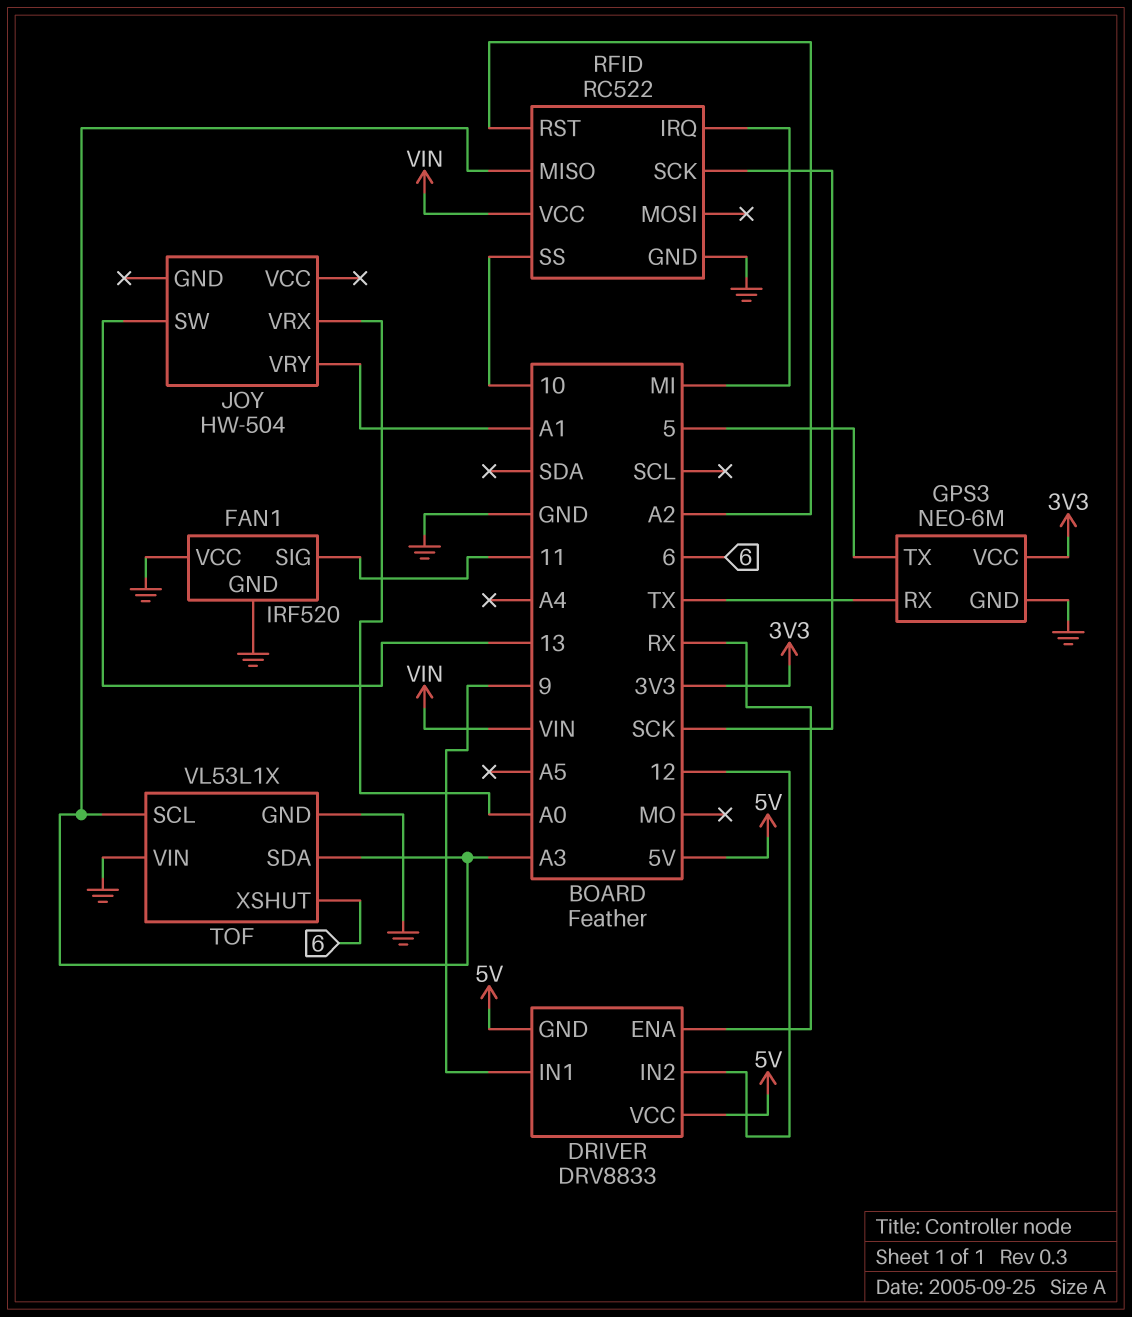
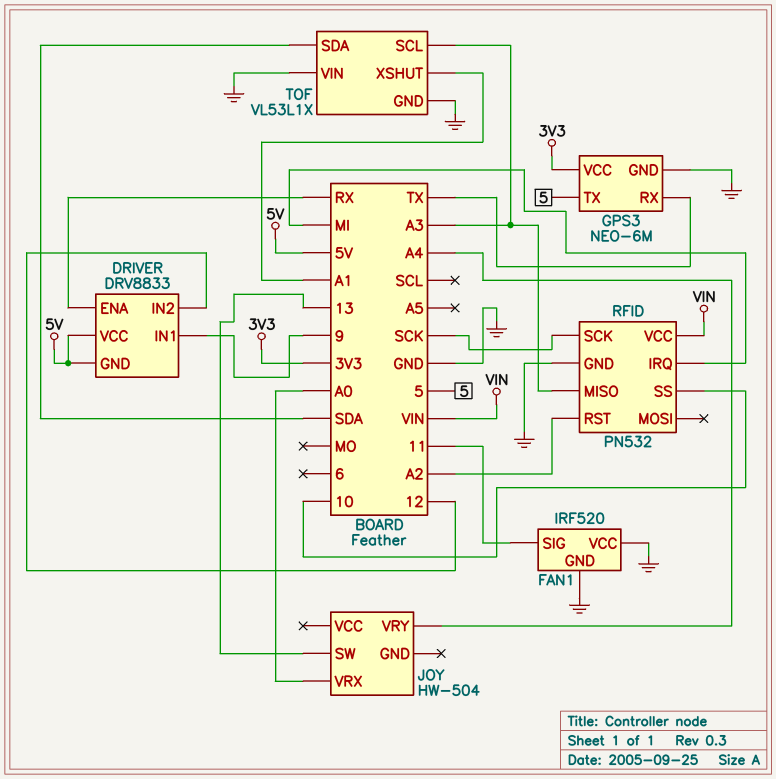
JOY pin VRY: A1 -> A4
RFID: RC522 -> PN532
TOF pin SDA: A3 -> SDA
TOF pin XSHUT: 6 -> A1

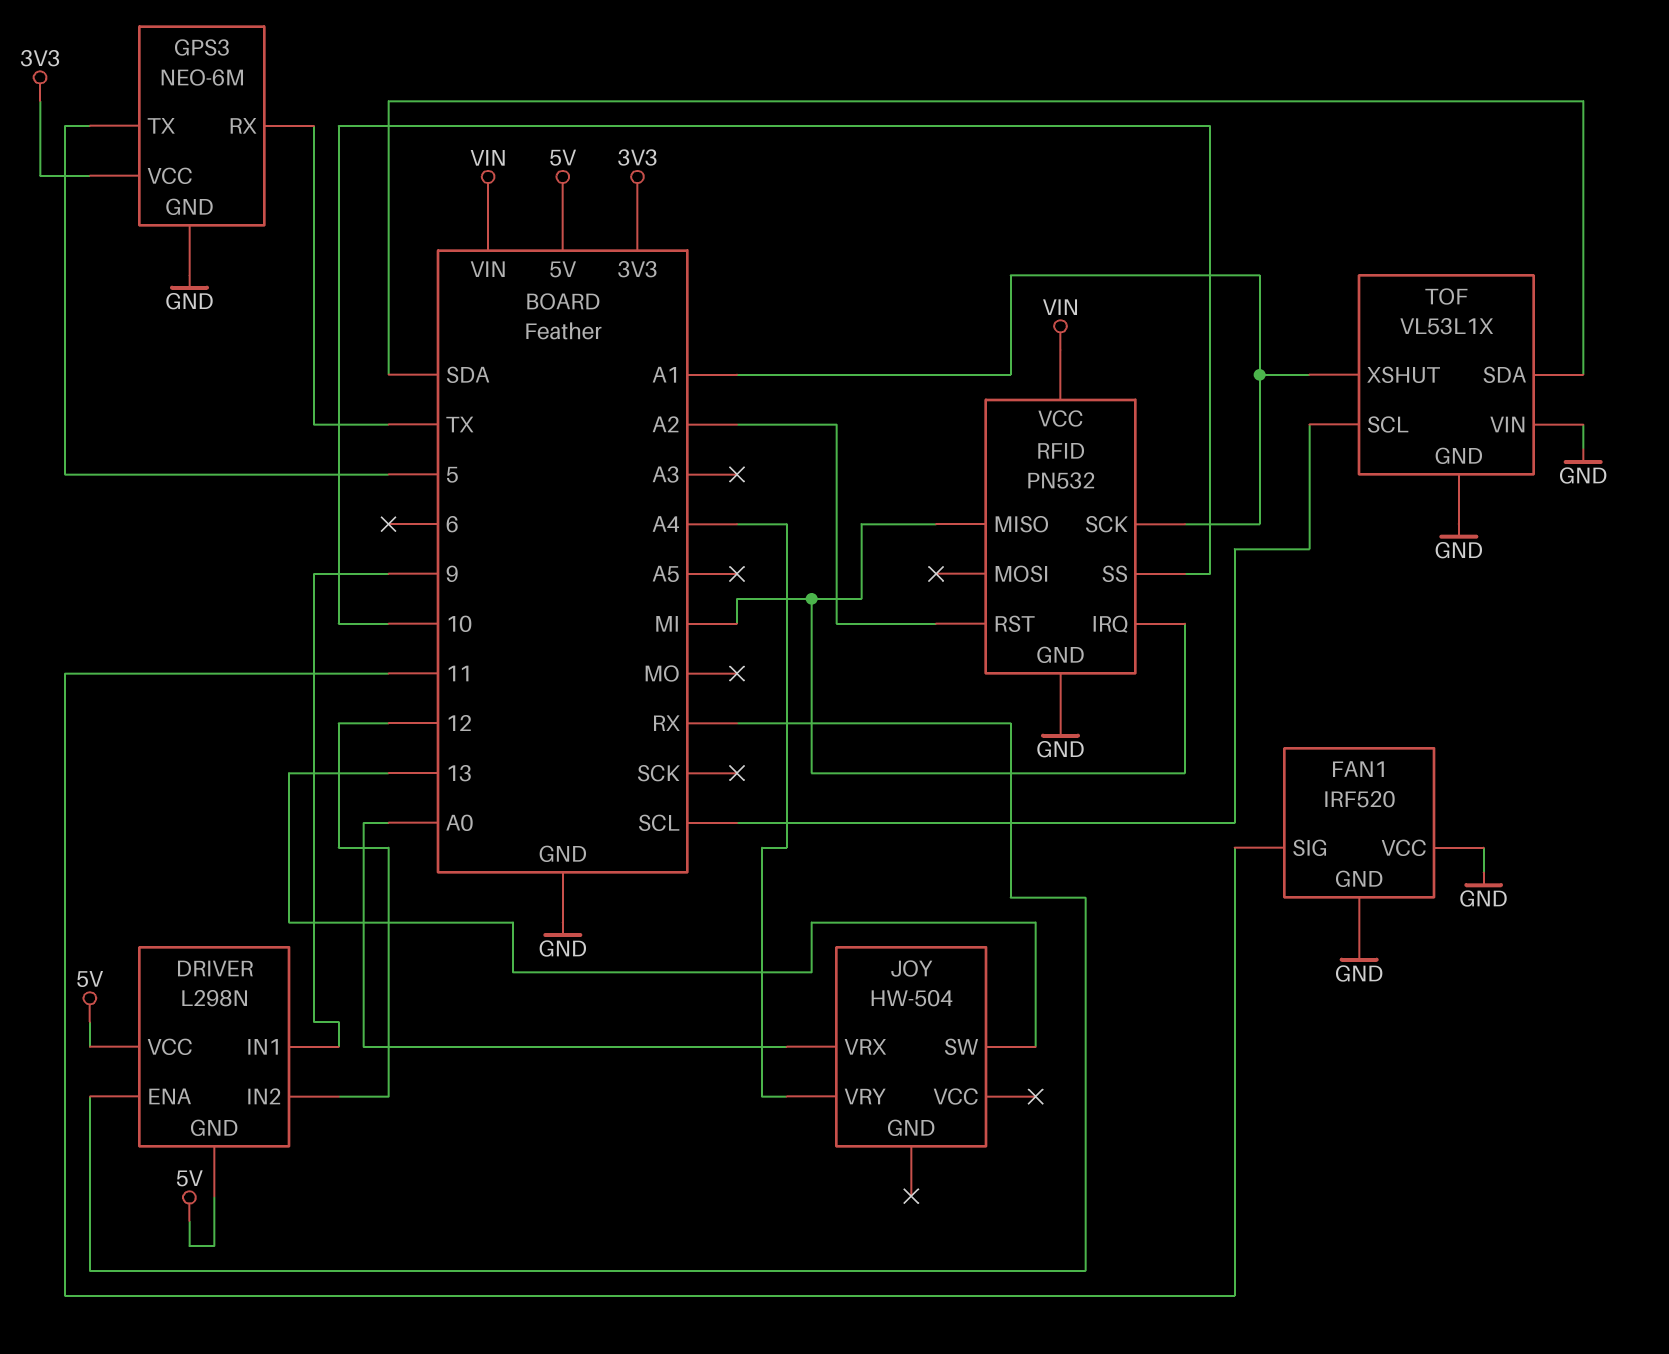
DRIVER: DRV8833 -> L298N
RFID pin MISO: A3 -> MI
RFID pin SCK: SCK -> A1
TOF pin SCL: A3 -> SCL

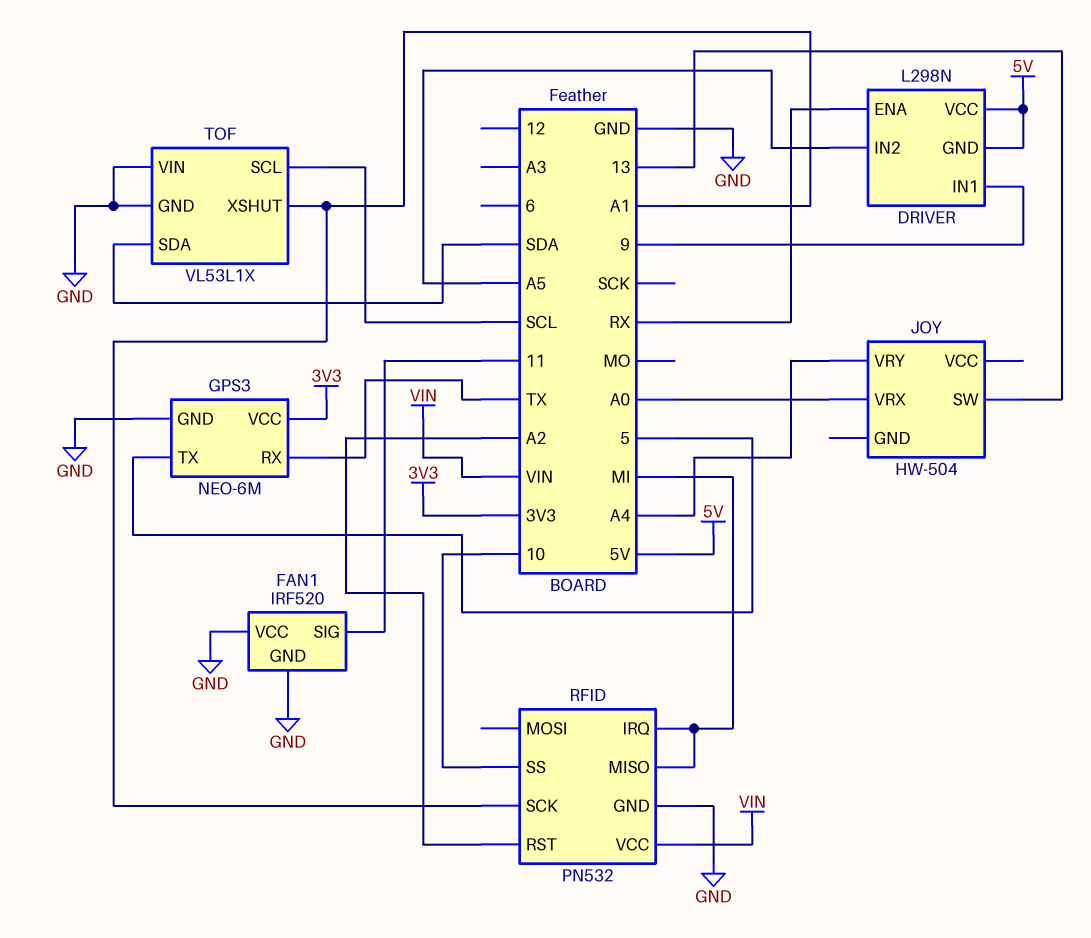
DRIVER pin IN2: 12 -> A5

